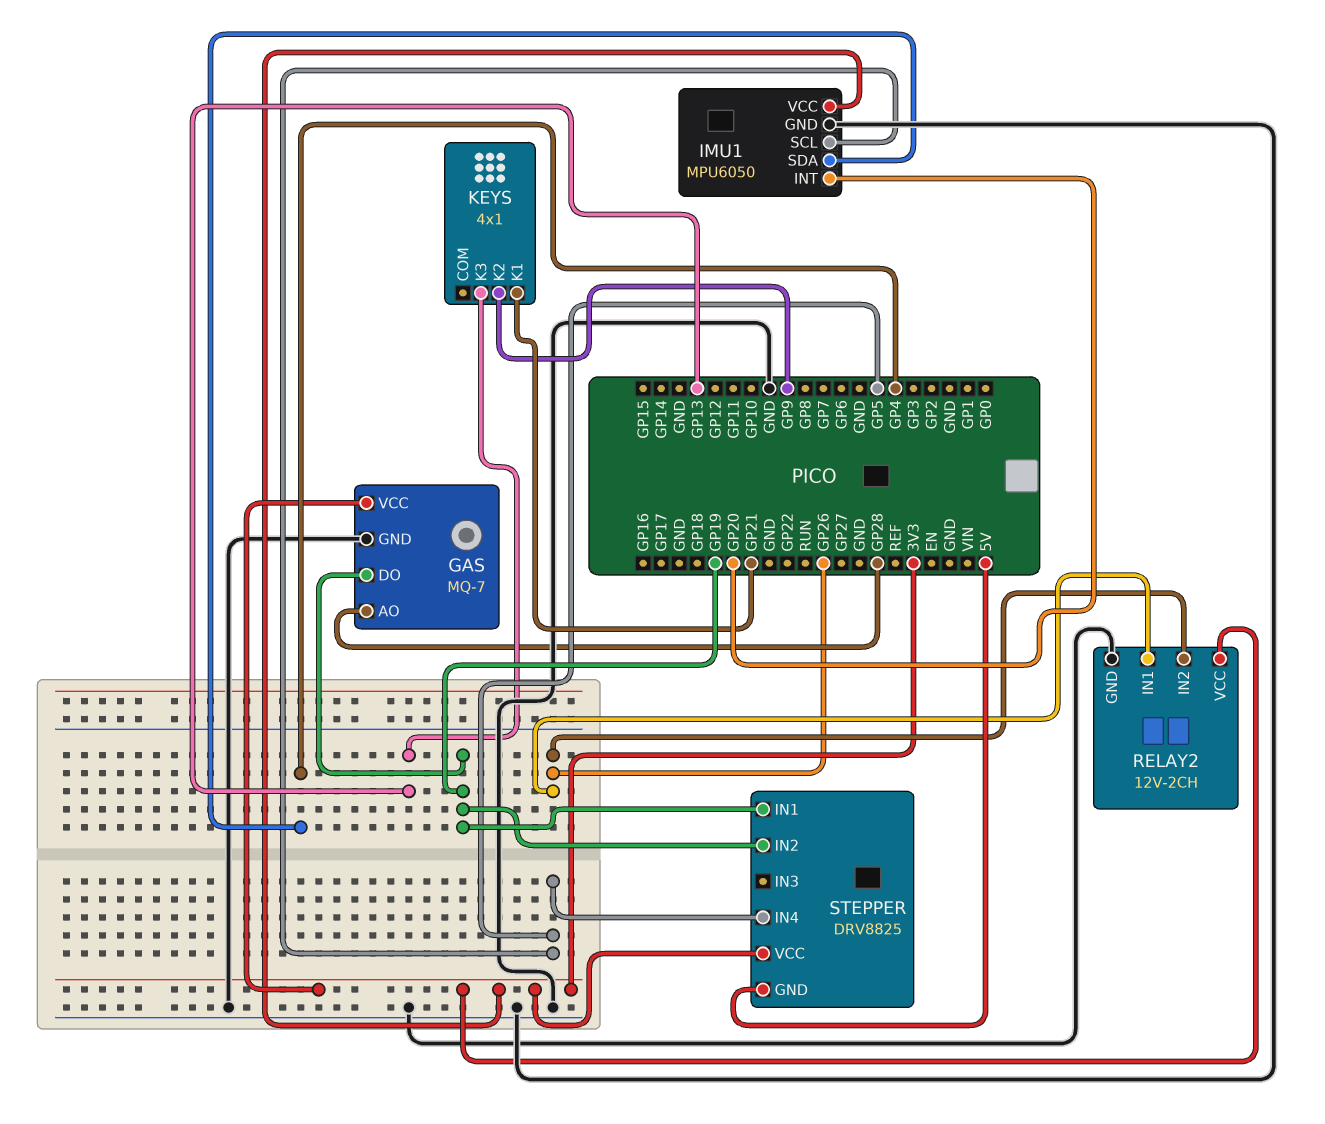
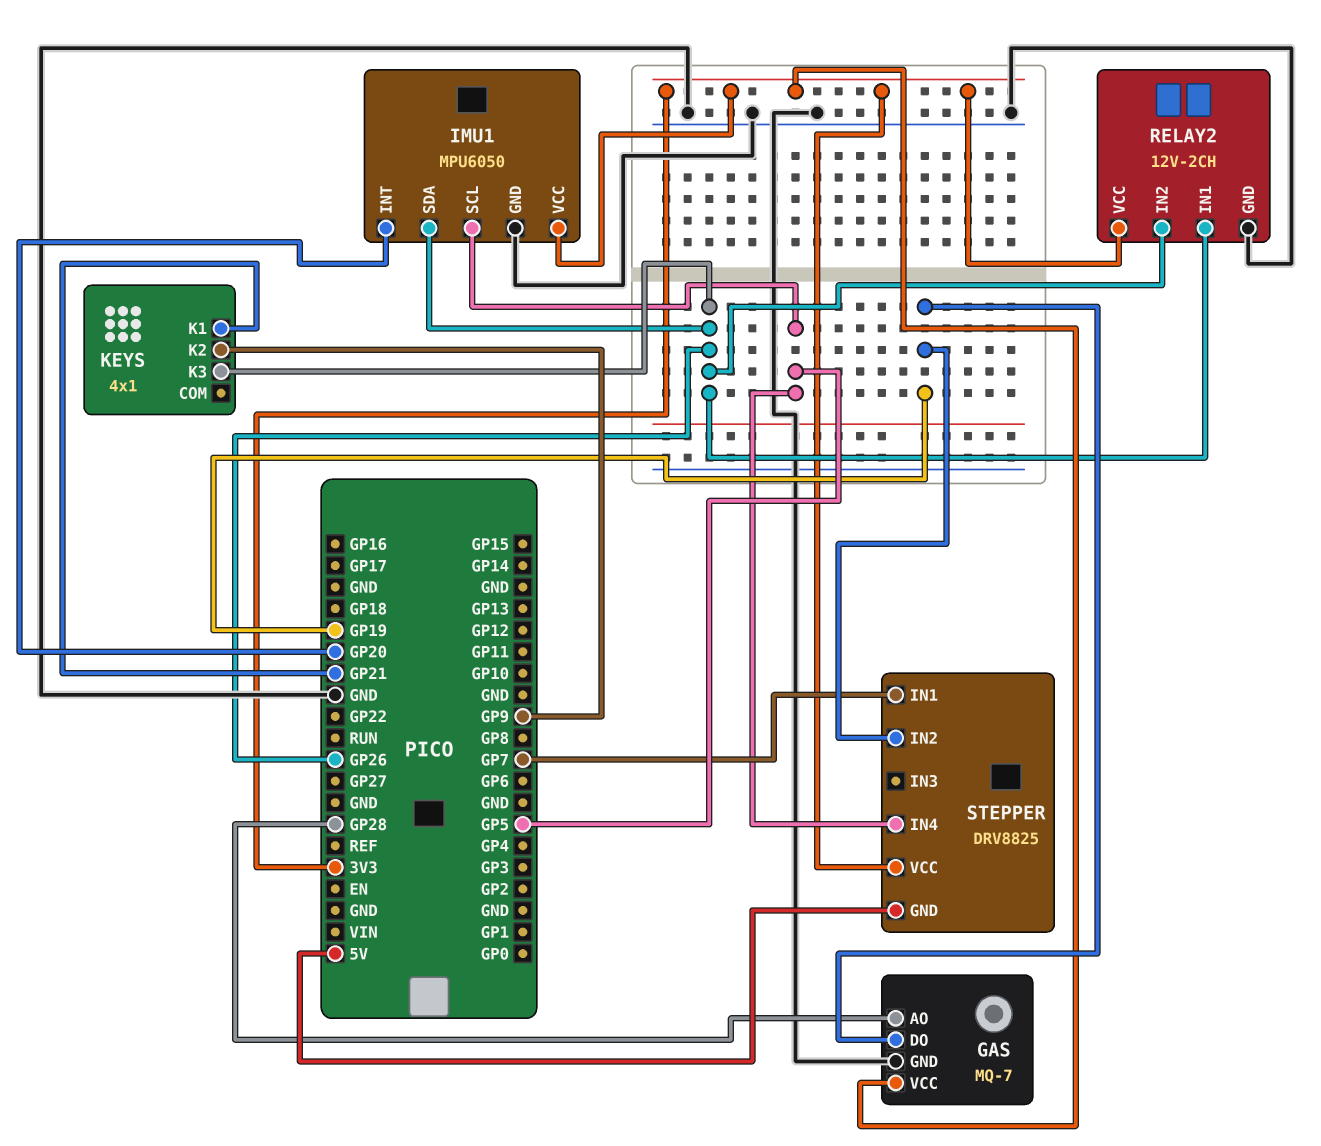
IMU1 pin SDA: GP4 -> GP26
KEYS pin K3: GP13 -> GP26
STEPPER pin IN1: GP19 -> GP7

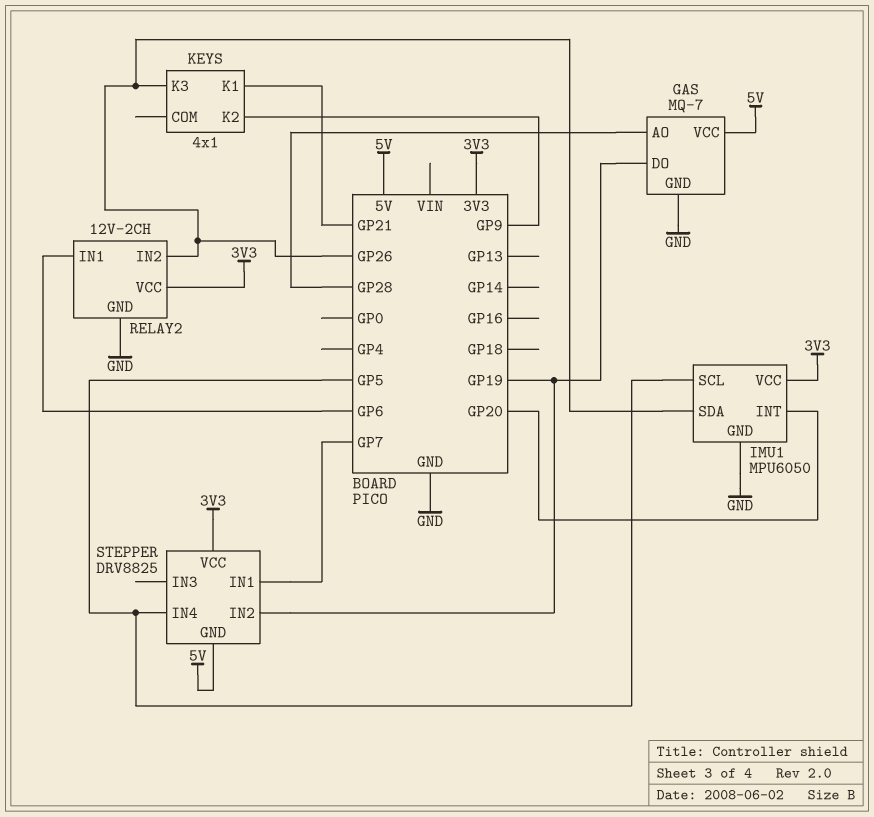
GAS pin VCC: 3V3 -> 5V
RELAY2 pin IN1: GP26 -> GP6

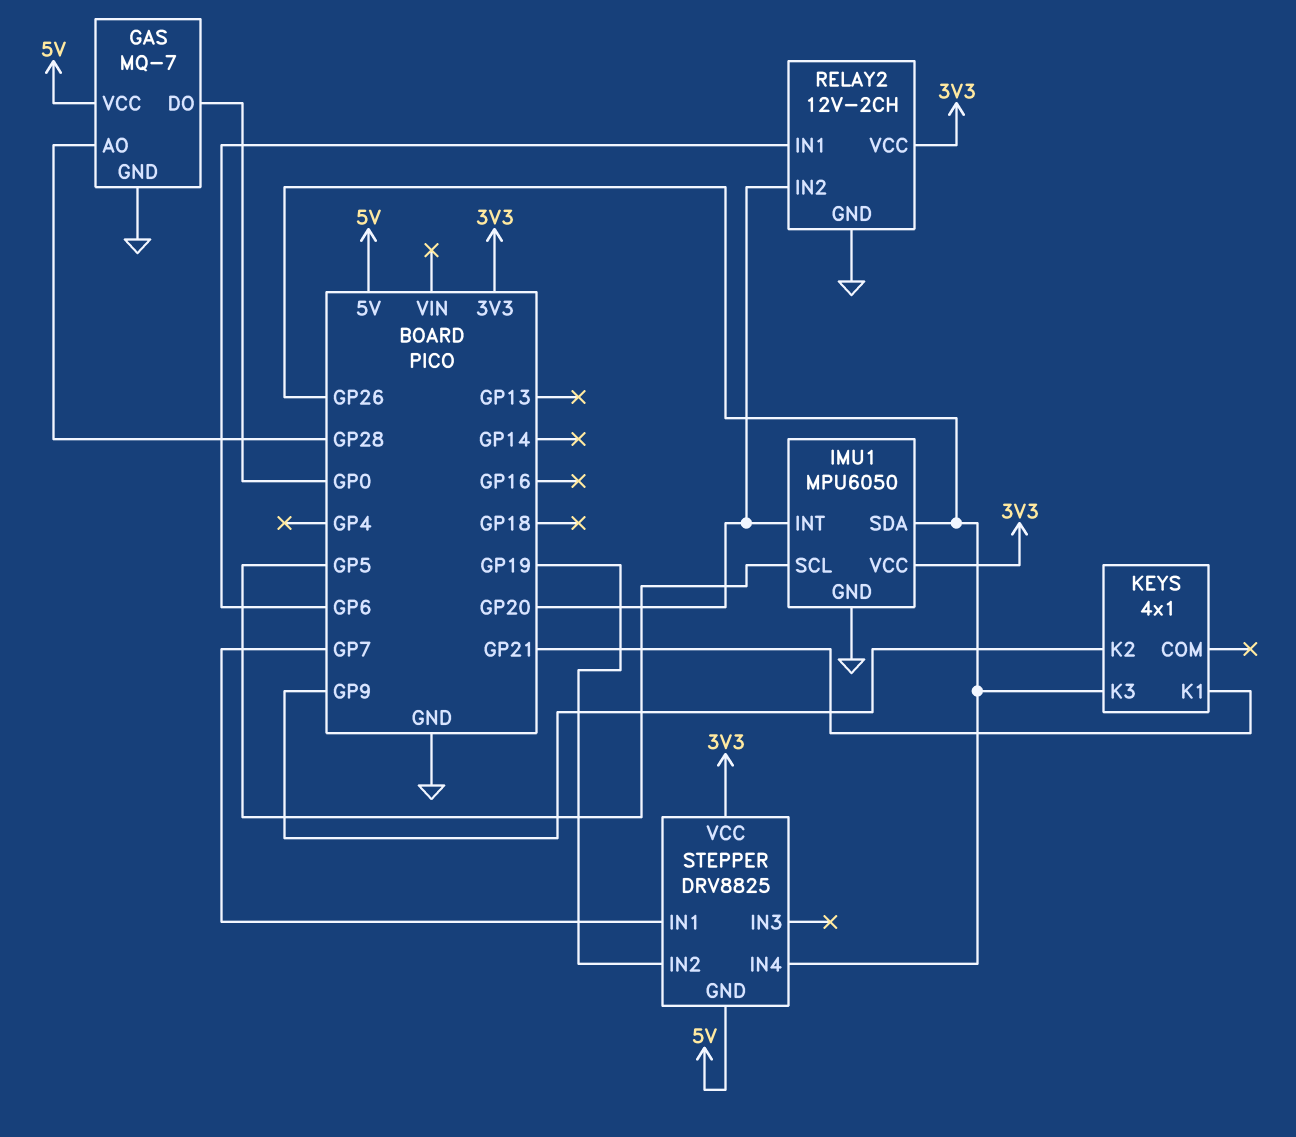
GAS pin DO: GP19 -> GP0
RELAY2 pin IN2: GP26 -> GP20
STEPPER pin IN4: GP5 -> GP26

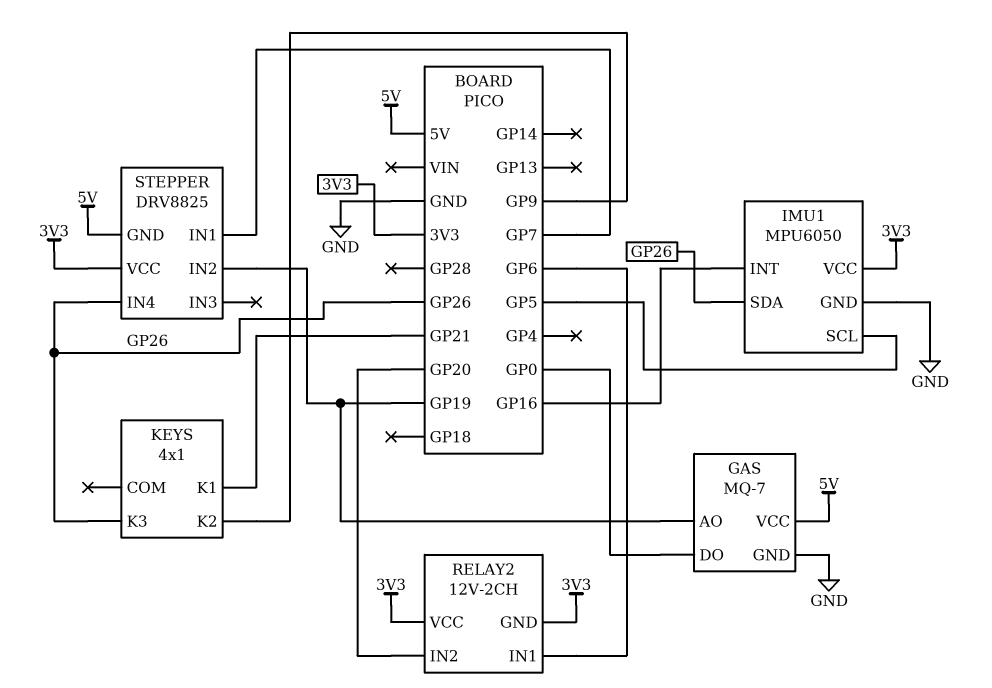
GAS pin AO: GP28 -> GP19
IMU1 pin INT: GP20 -> GP16
RELAY2 pin GND: GND -> 3V3

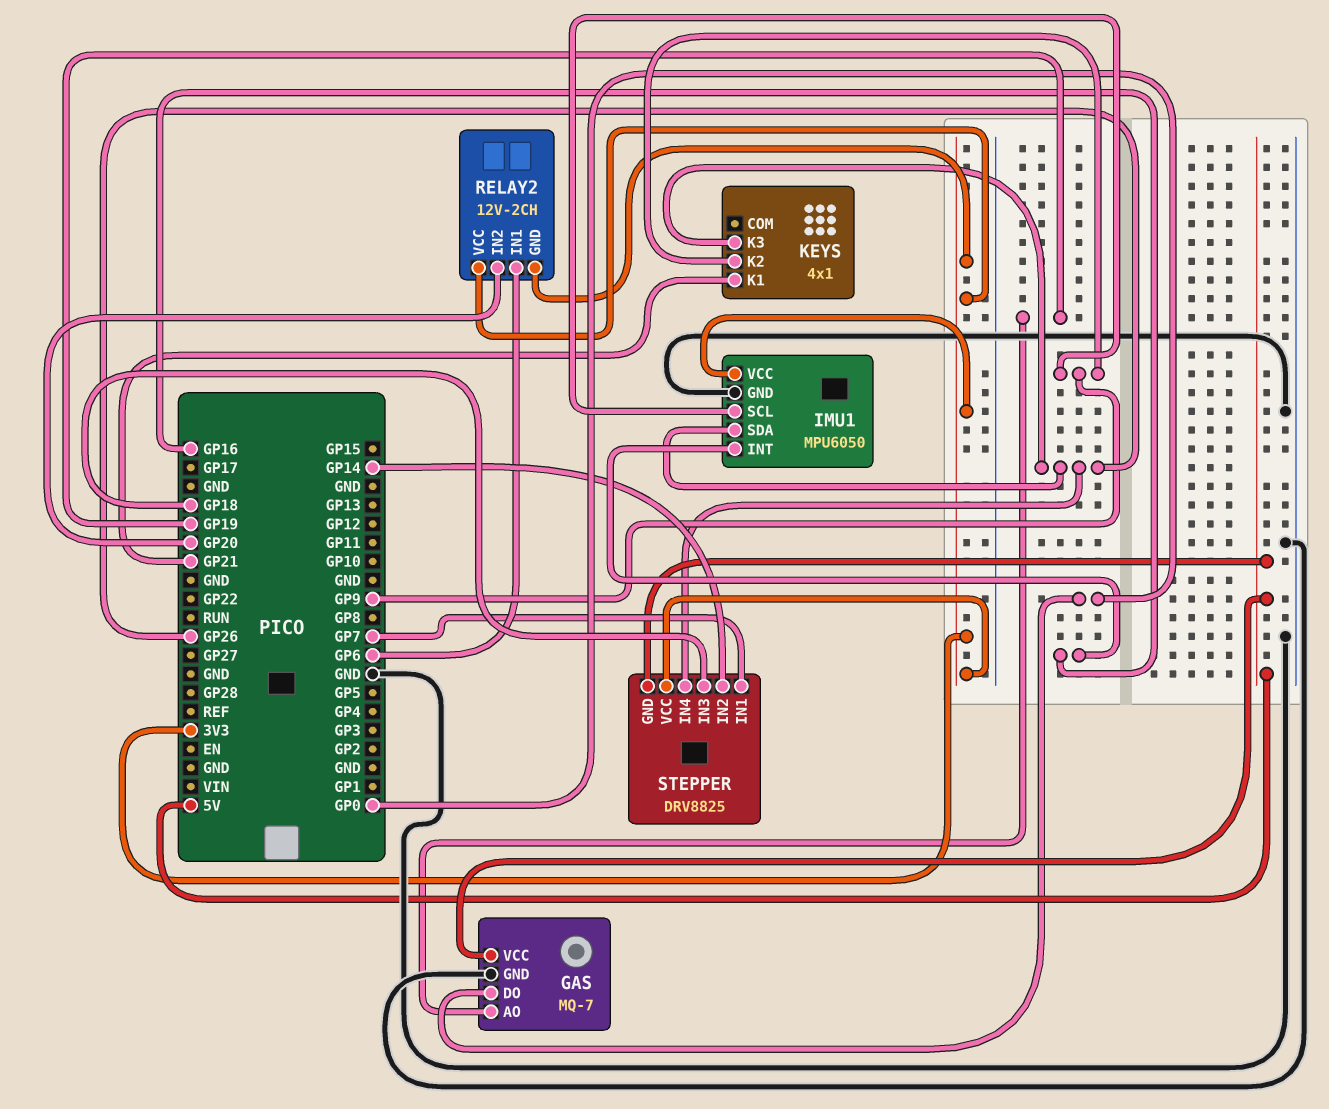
IMU1 pin SCL: GP5 -> GP9
STEPPER pin IN2: GP19 -> GP14
STEPPER pin IN3: none -> GP18

